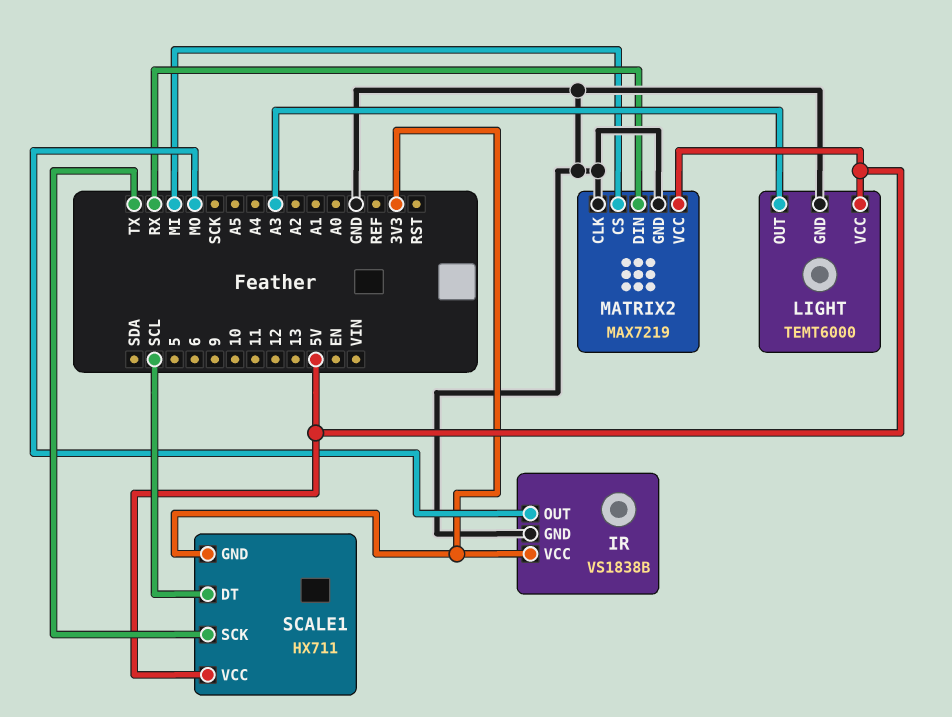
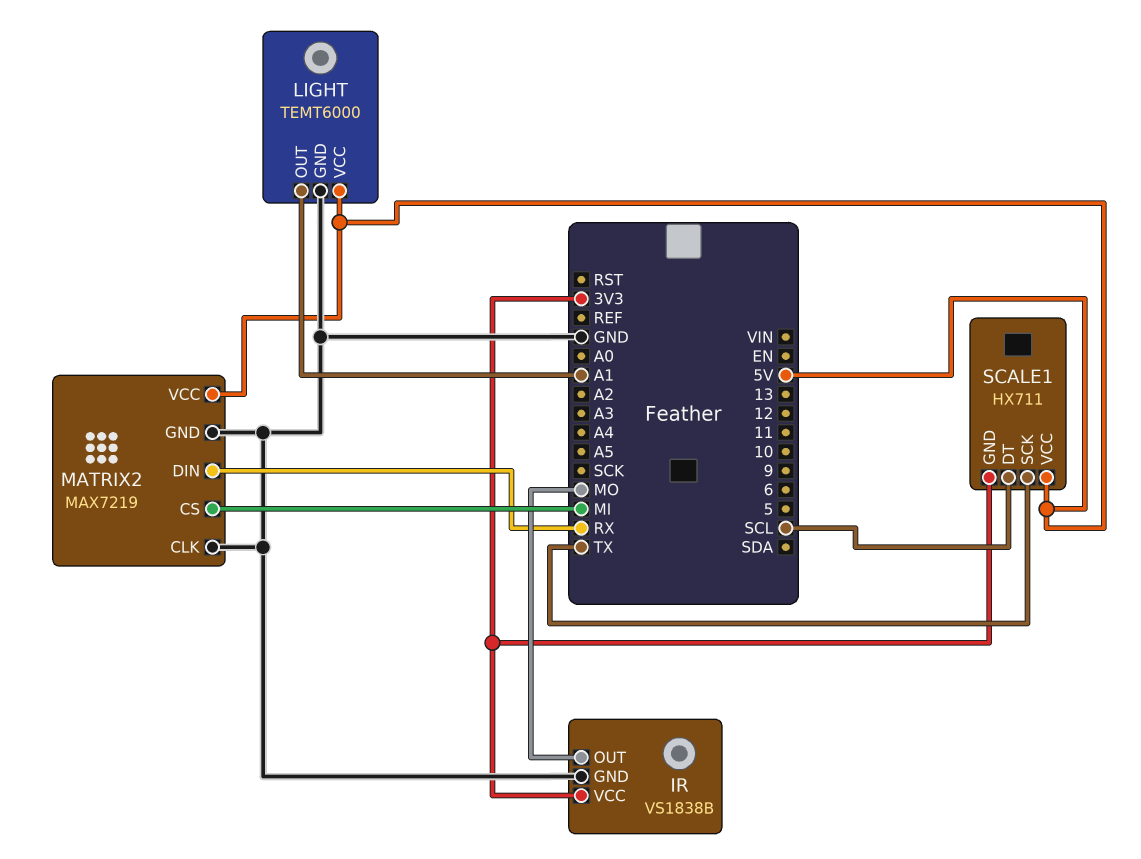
LIGHT pin OUT: A3 -> A1

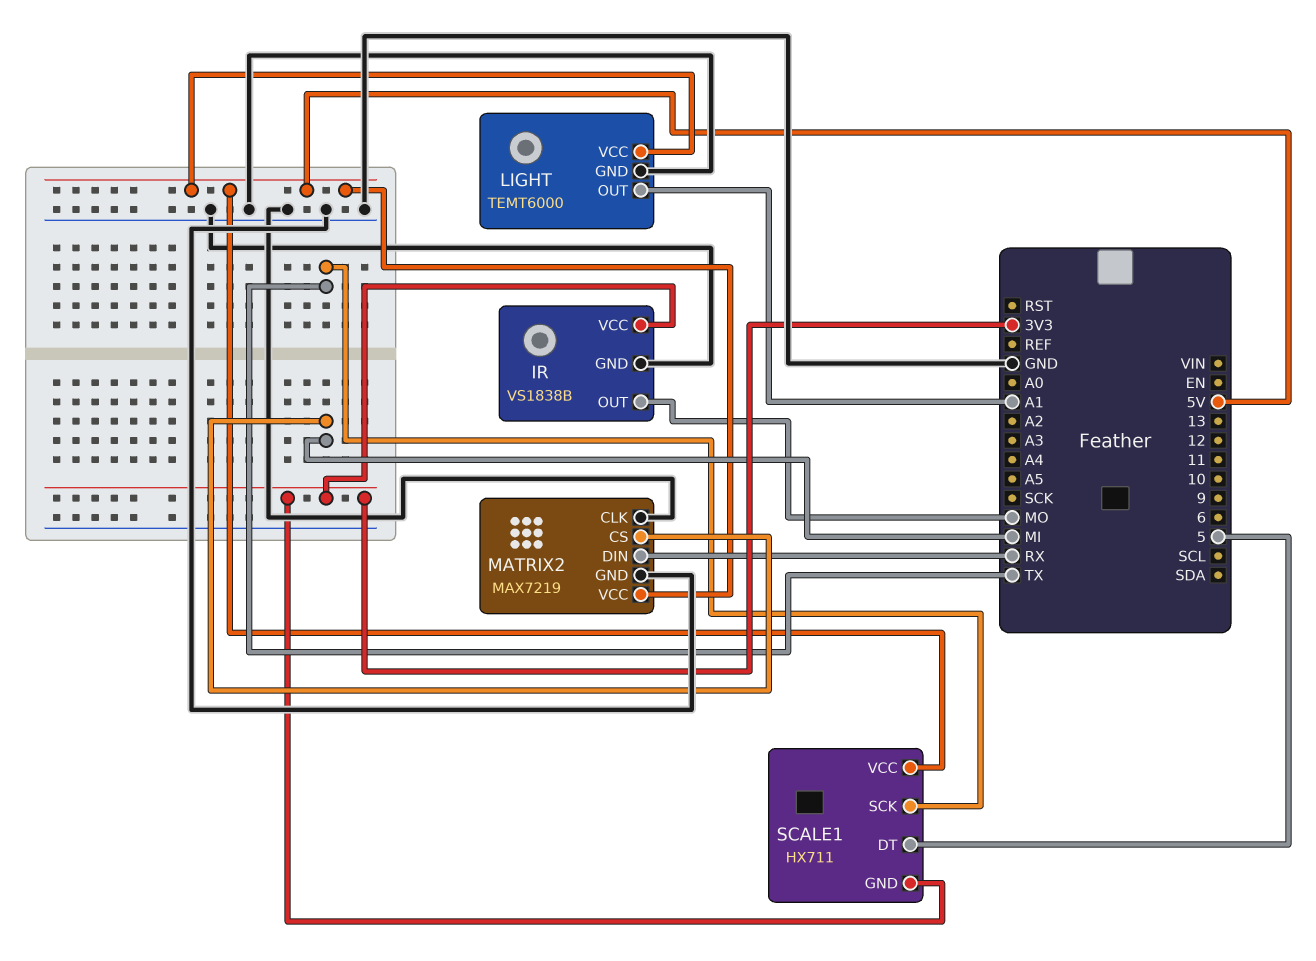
SCALE1 pin DT: SCL -> 5

